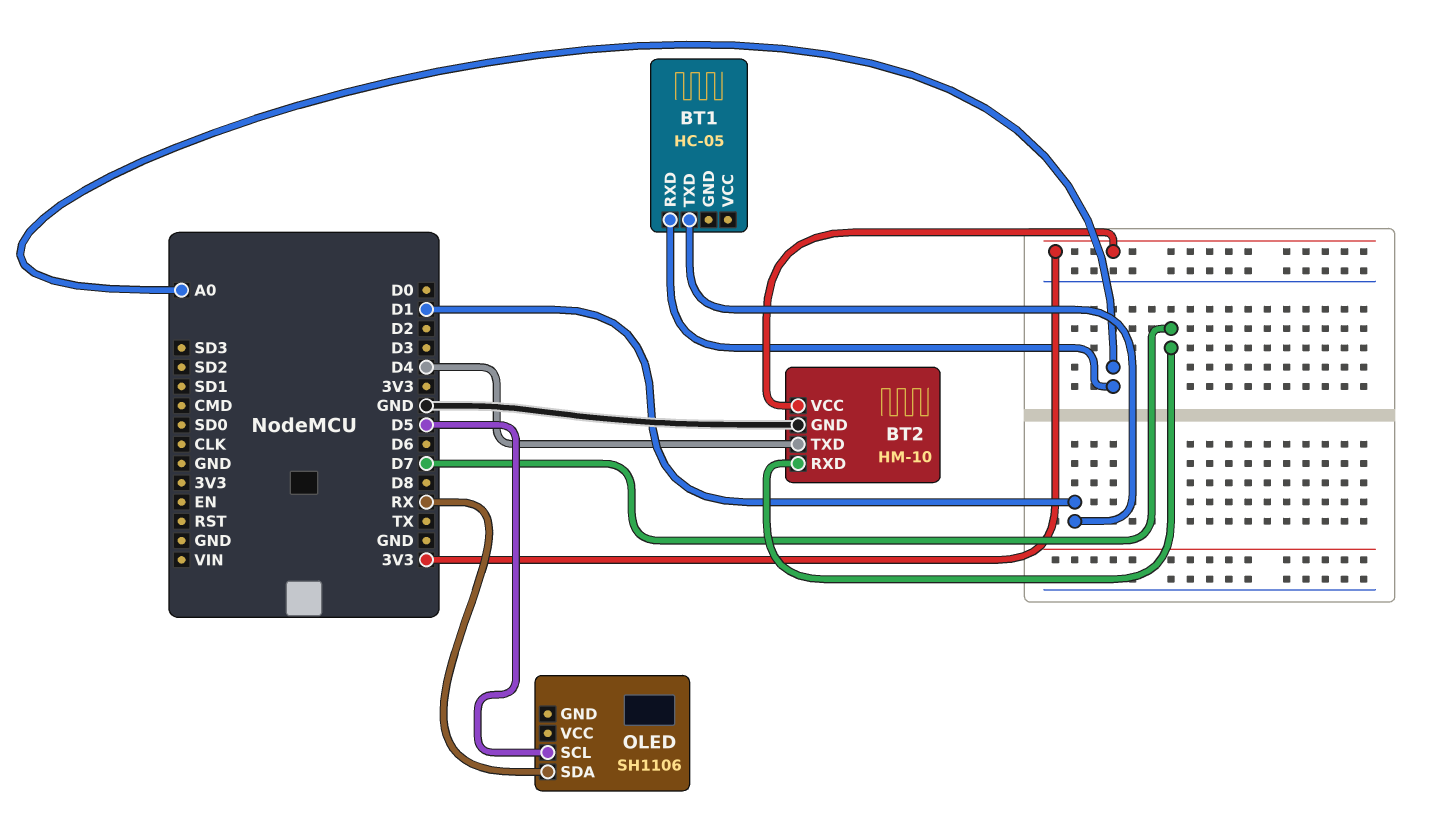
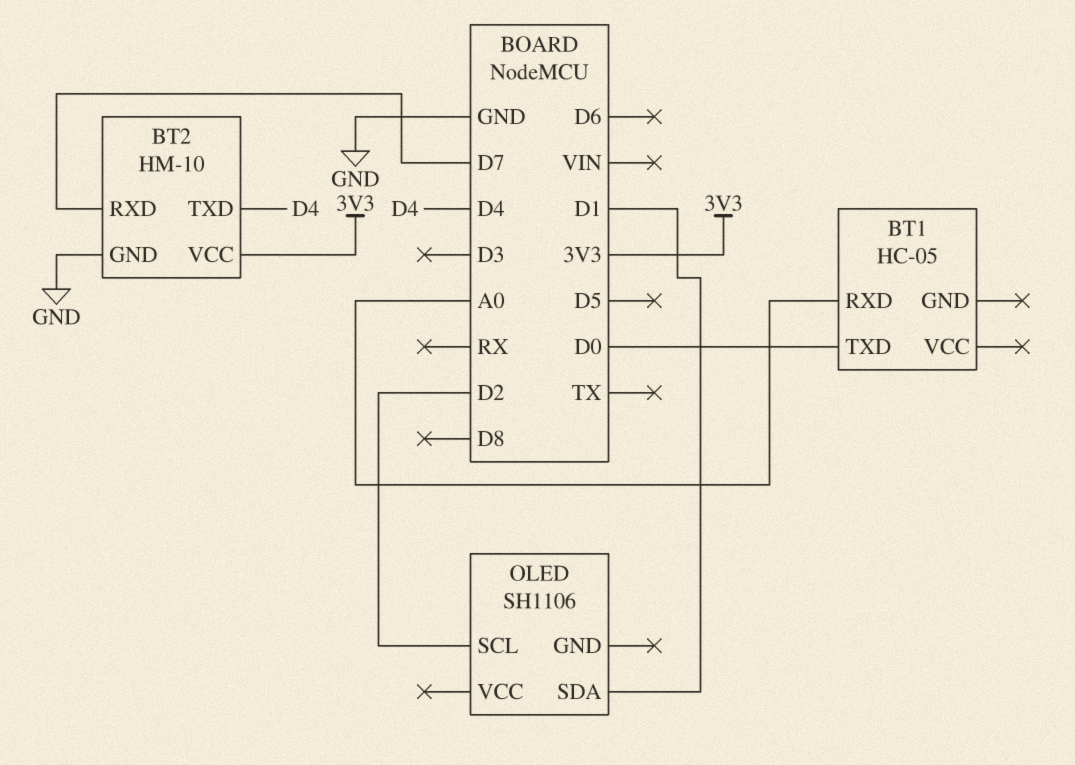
BT1 pin TXD: D1 -> D0
OLED pin SCL: D5 -> D2
OLED pin SDA: RX -> D1

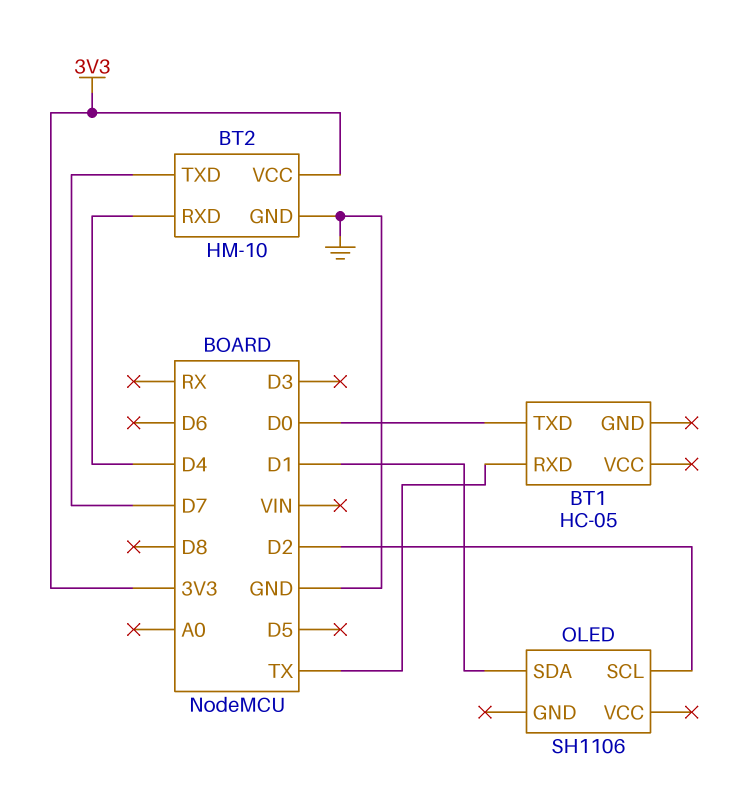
BT1 pin RXD: A0 -> TX
BT2 pin RXD: D7 -> D4
BT2 pin TXD: D4 -> D7

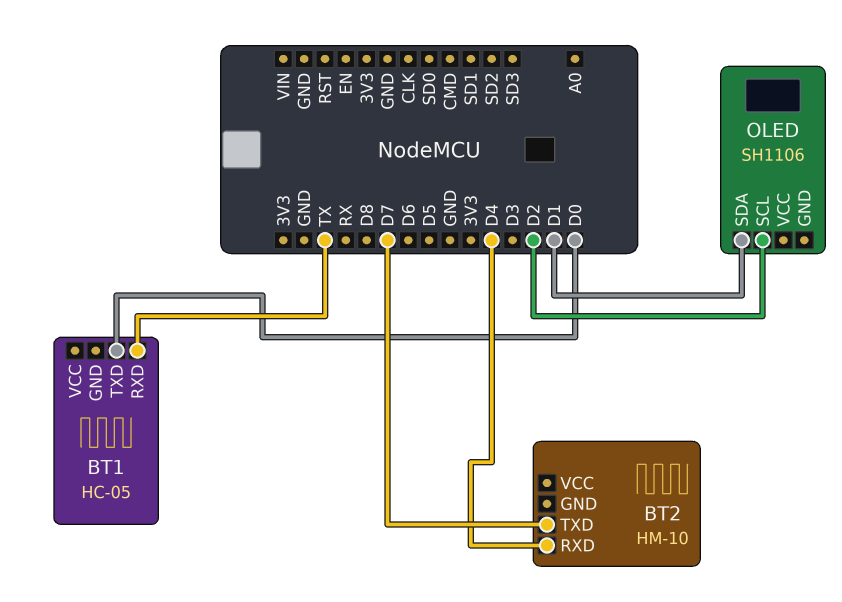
BT2 pin GND: GND -> none
BT2 pin VCC: 3V3 -> none

